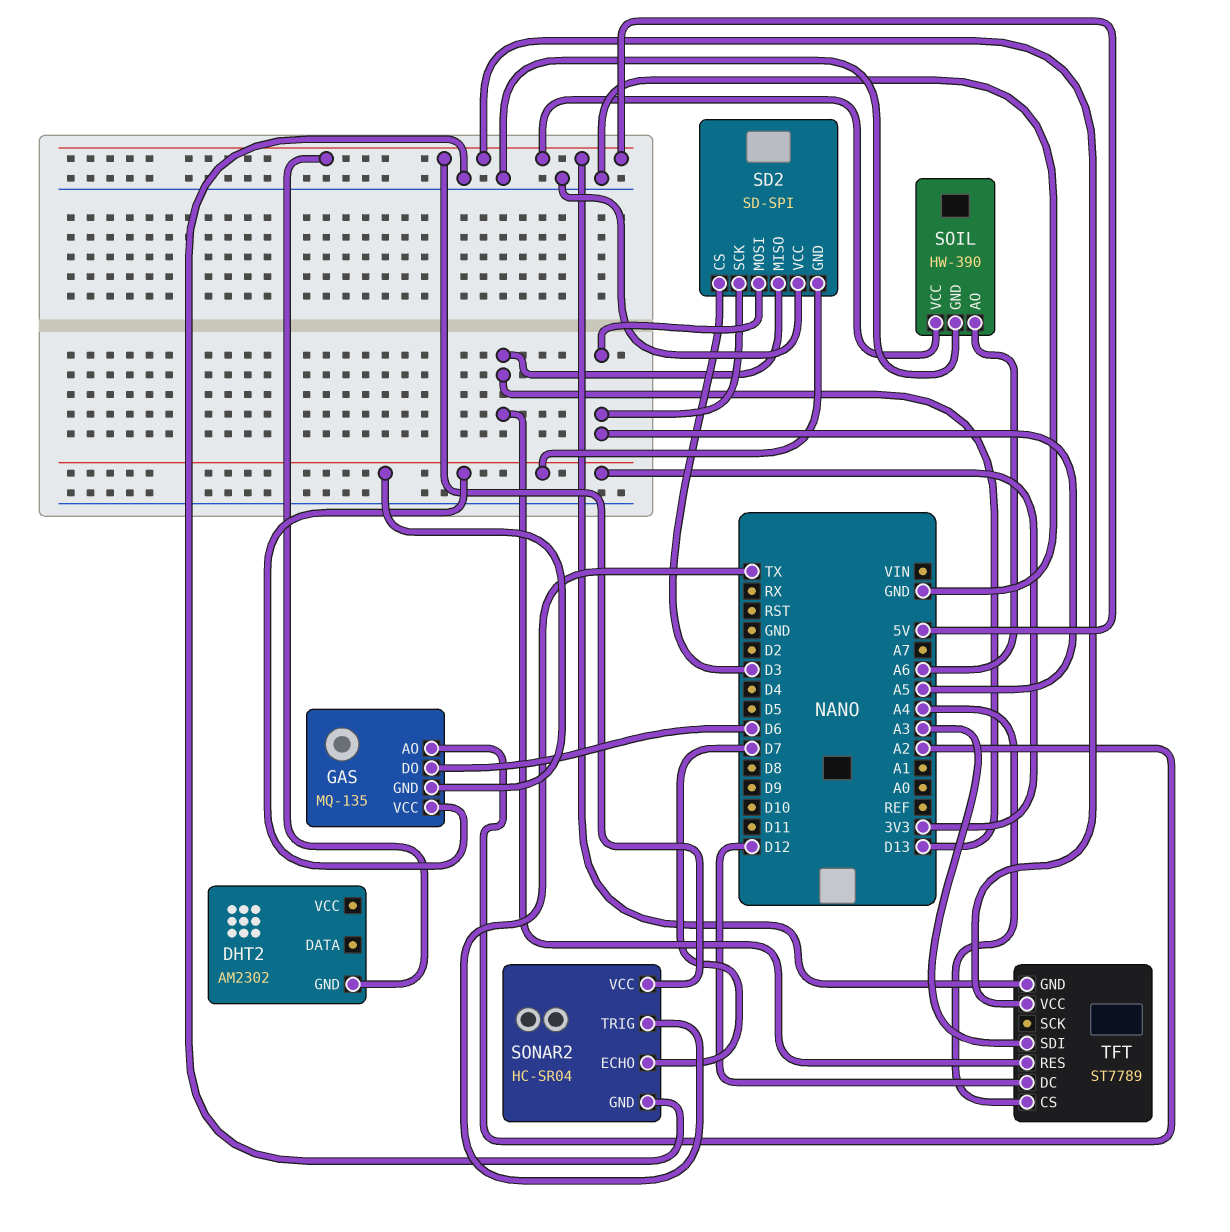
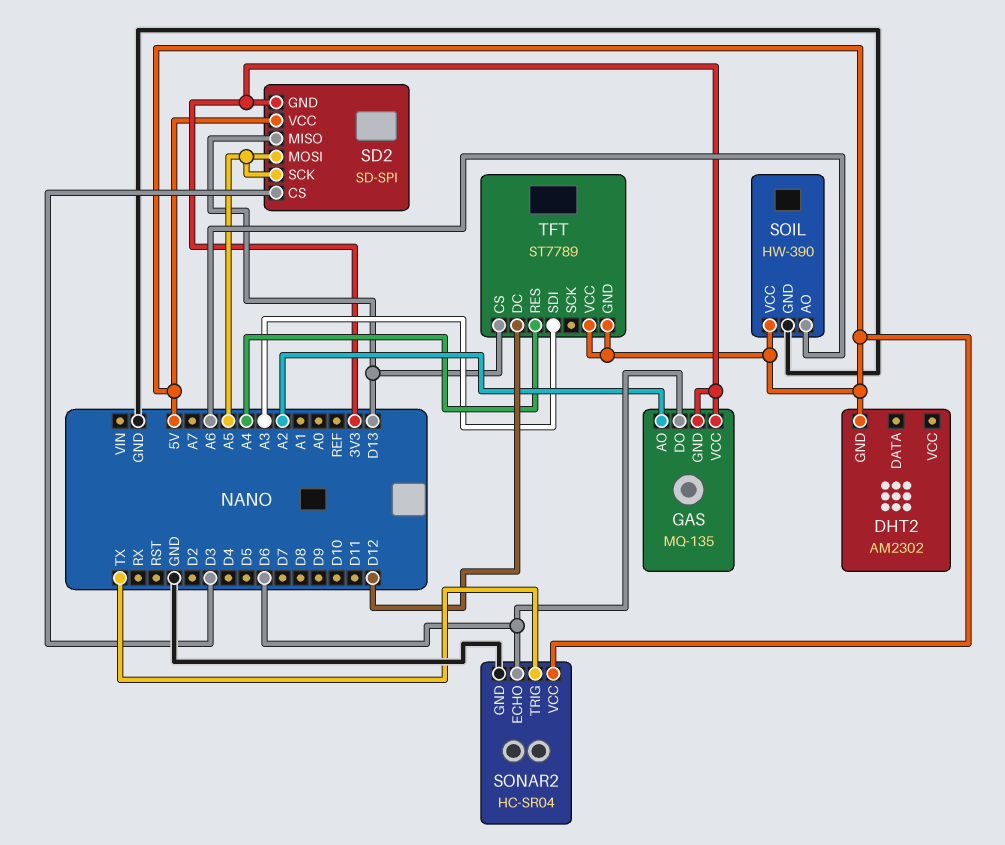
SD2 pin VCC: GND -> 5V
SONAR2 pin ECHO: D7 -> D6
TFT pin CS: A4 -> D13
TFT pin RES: D13 -> A4

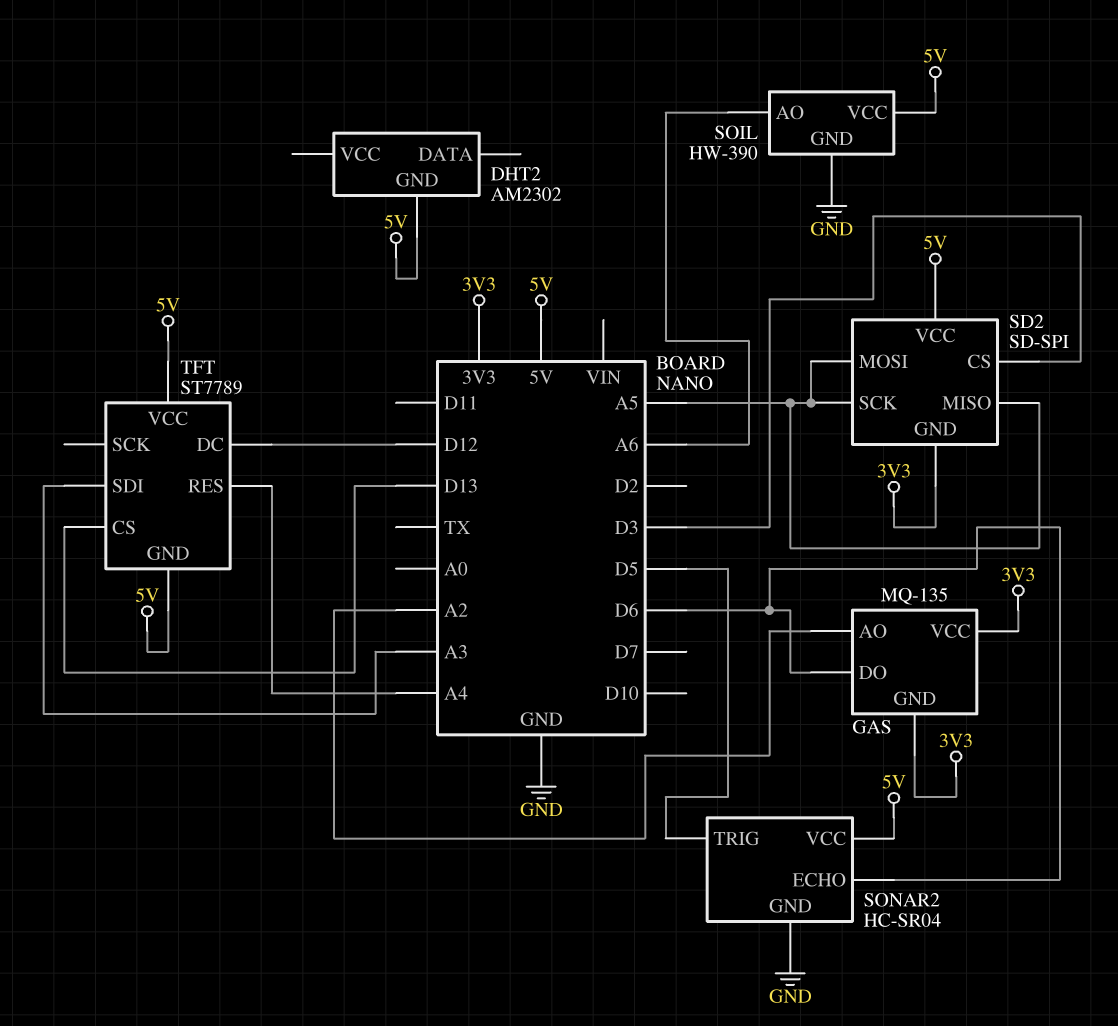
SD2 pin MISO: D13 -> A5
SONAR2 pin TRIG: TX -> D5

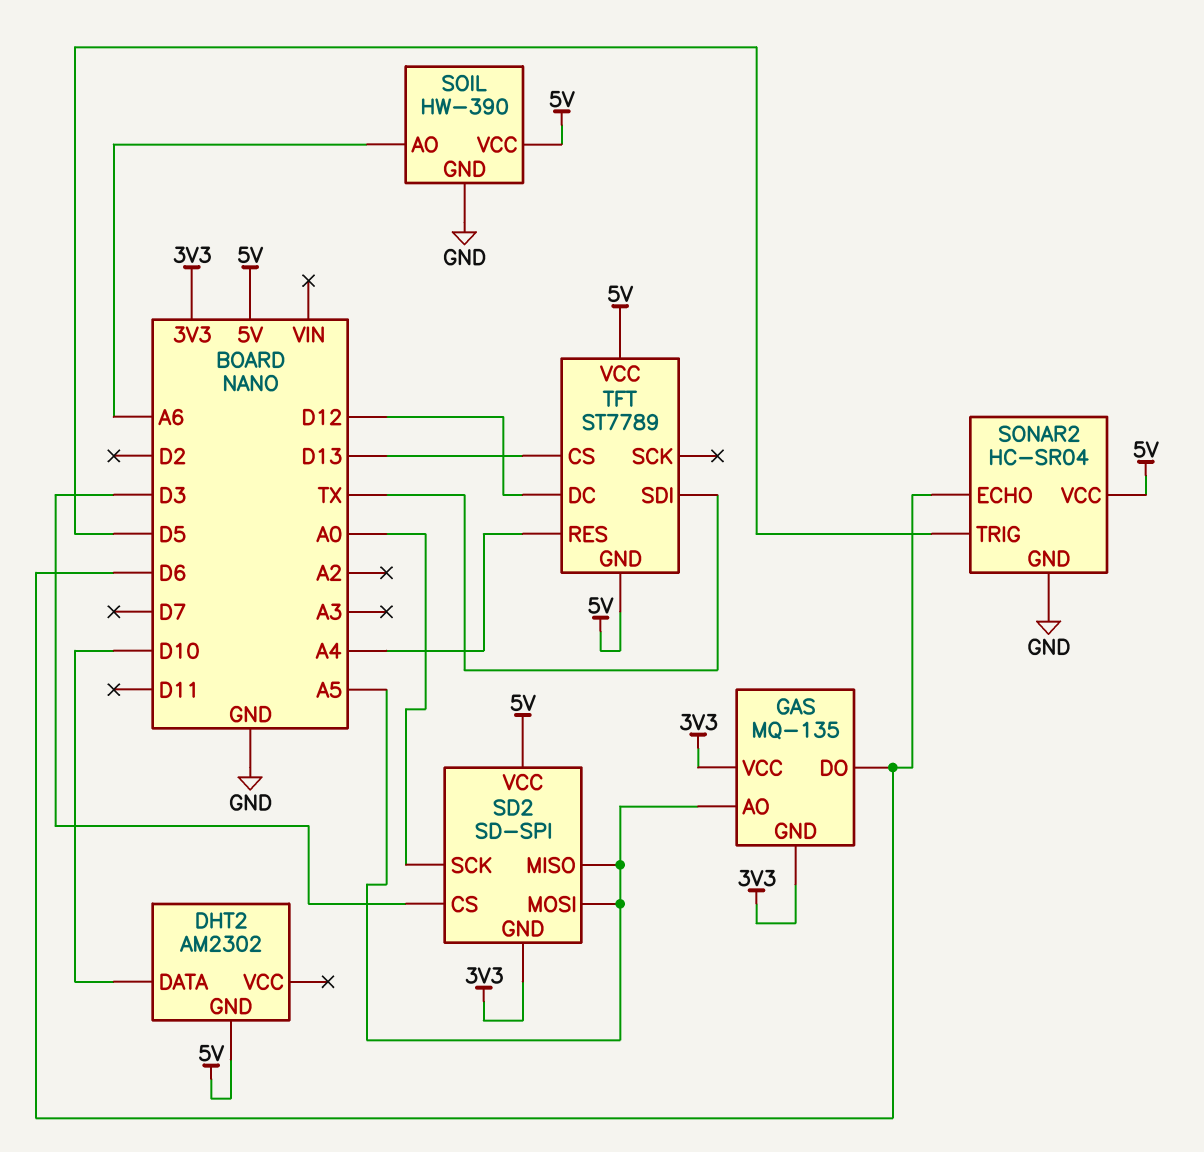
DHT2 pin DATA: none -> D10
GAS pin AO: A2 -> A5
SD2 pin SCK: A5 -> A0
TFT pin SDI: A3 -> TX

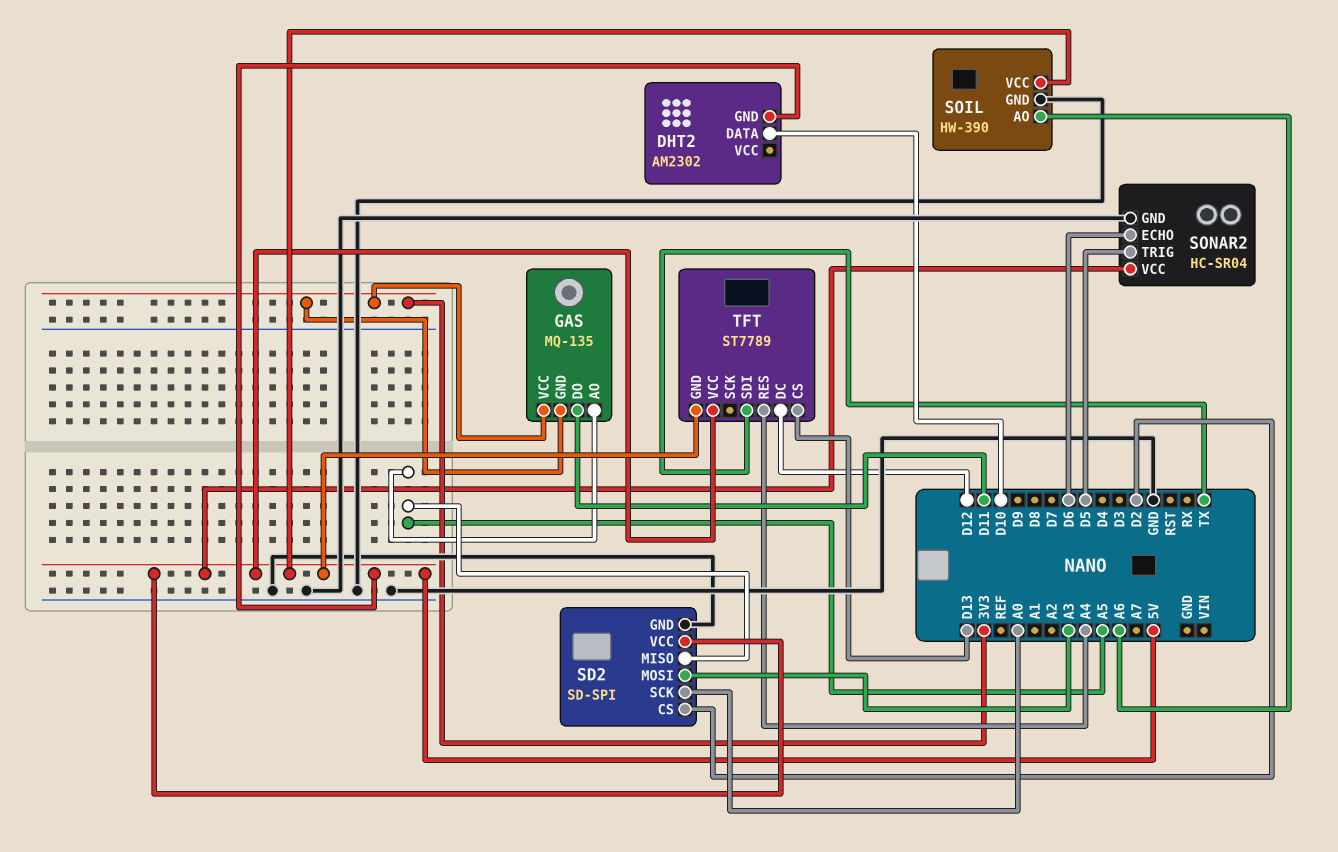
GAS pin DO: D6 -> D11
SD2 pin CS: D3 -> D2
SD2 pin GND: 3V3 -> GND
SD2 pin MOSI: A5 -> A3

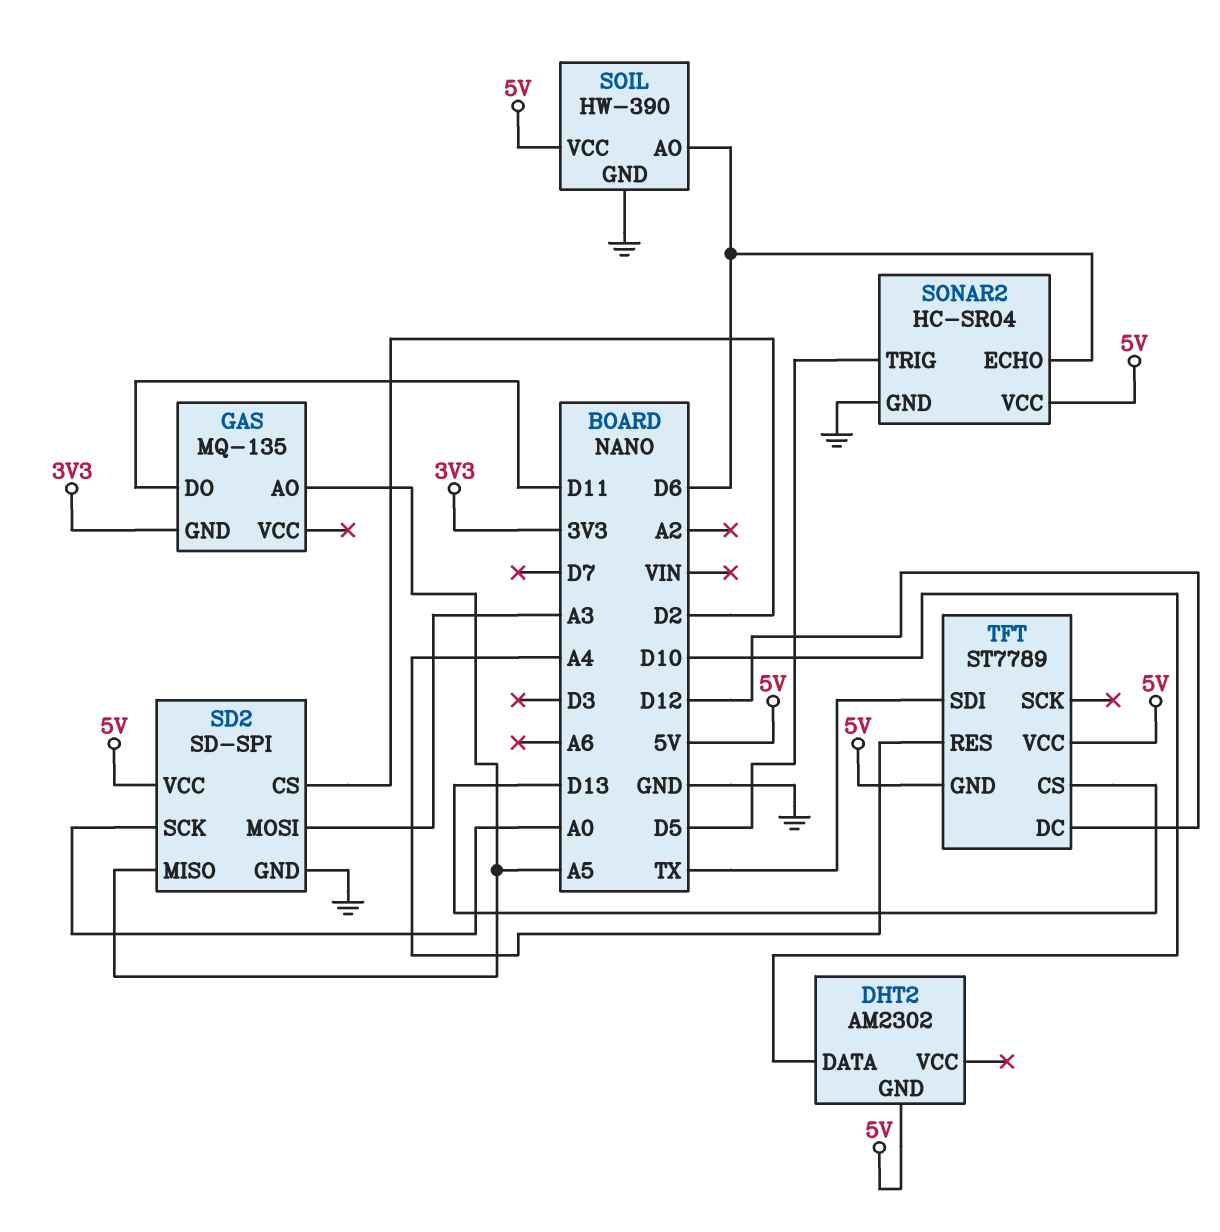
GAS pin VCC: 3V3 -> none
SOIL pin AO: A6 -> D6

